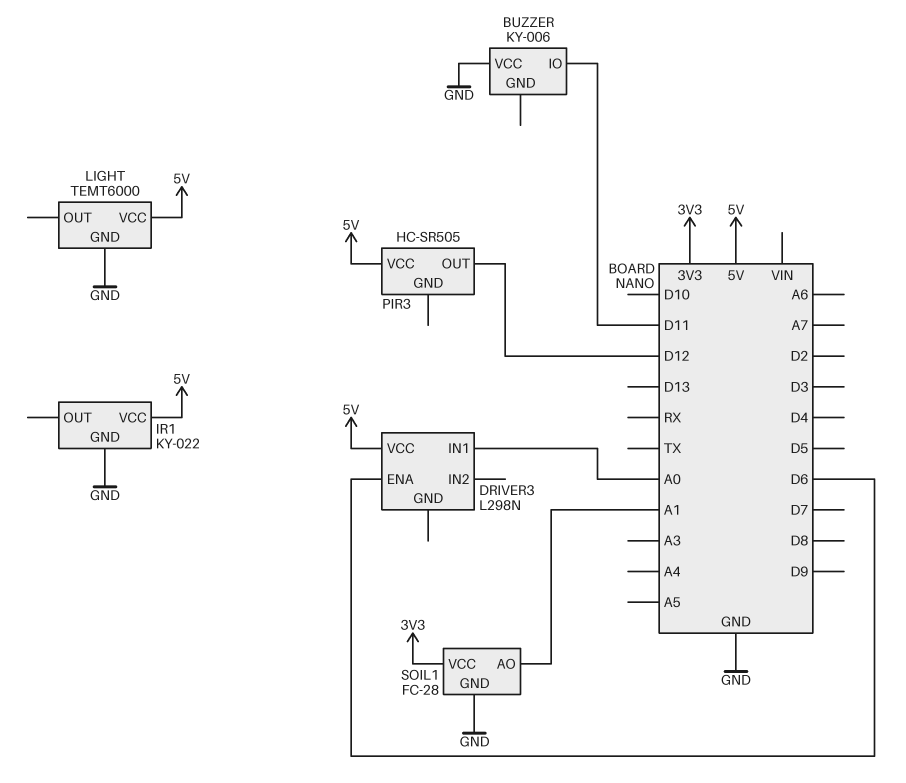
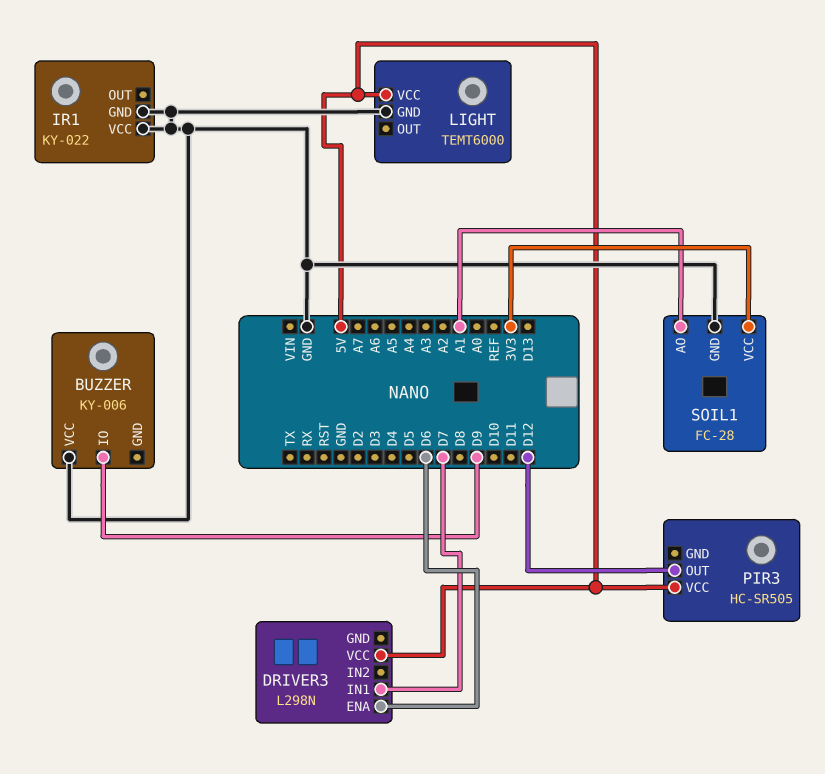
BUZZER pin IO: D11 -> D9
DRIVER3 pin IN1: A0 -> D7
IR1 pin VCC: 5V -> GND

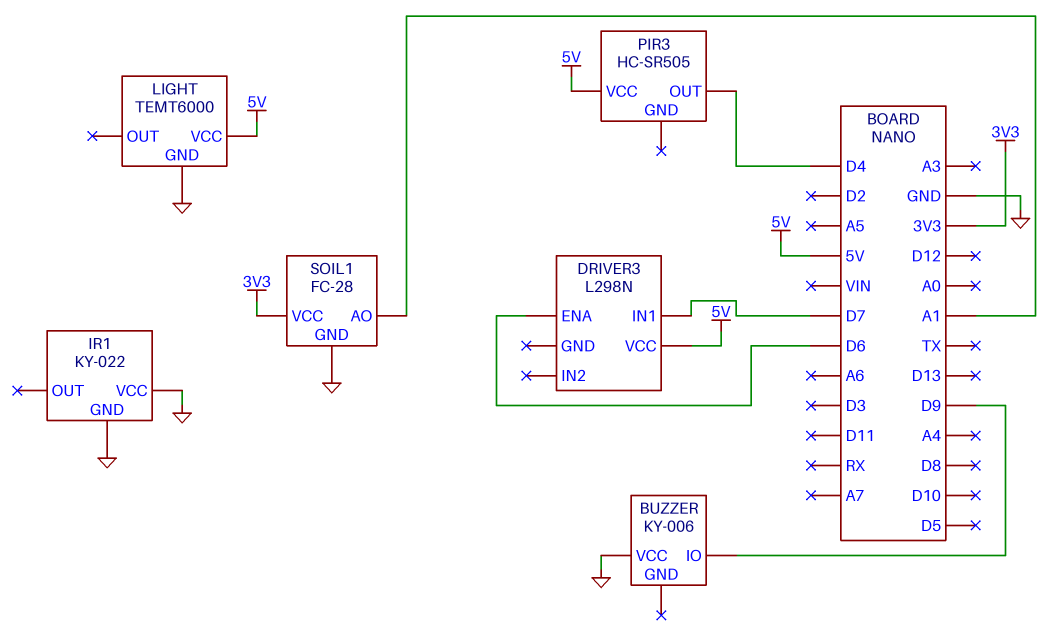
PIR3 pin OUT: D12 -> D4

